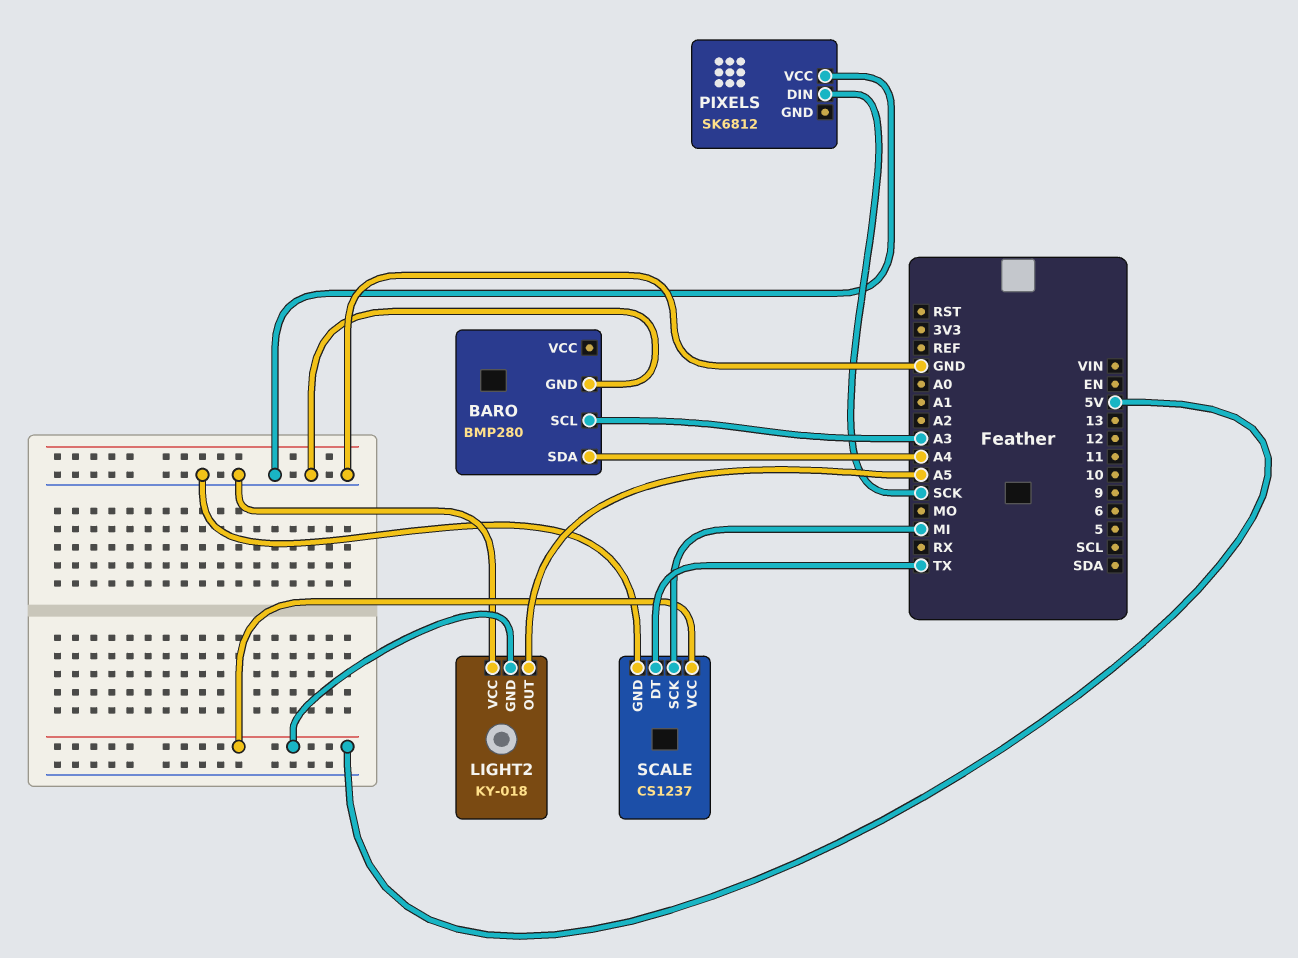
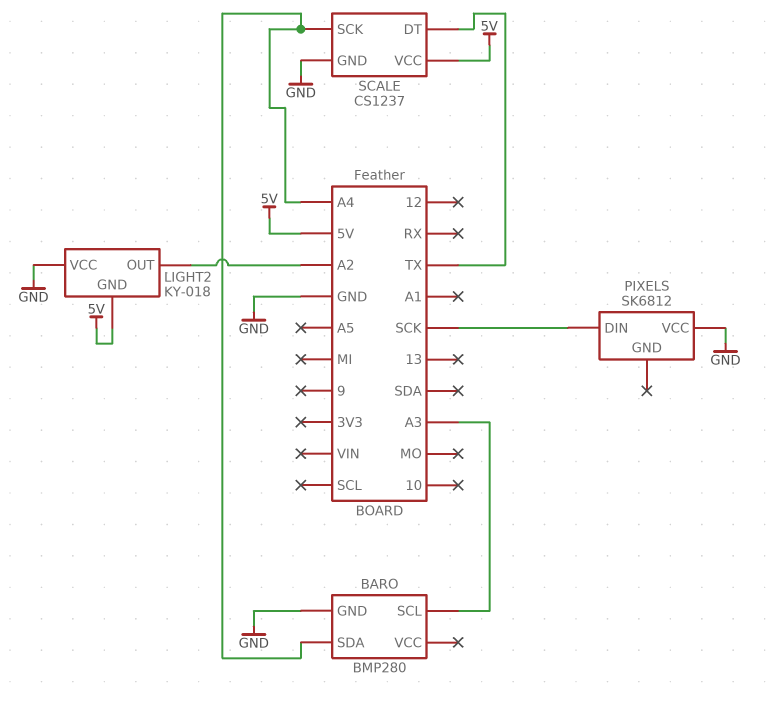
LIGHT2 pin OUT: A5 -> A2
SCALE pin SCK: MI -> A4

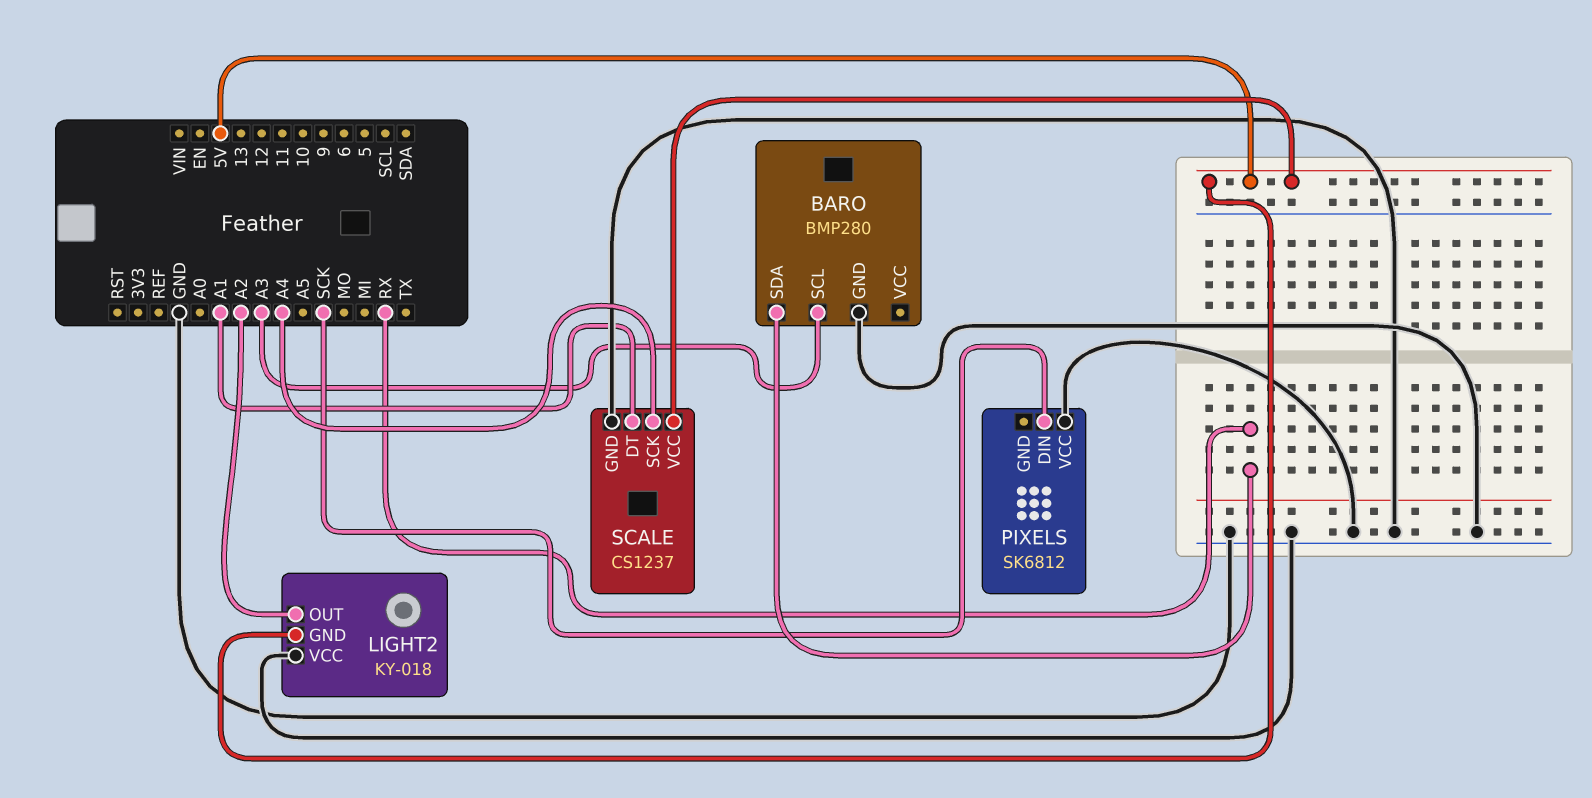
BARO pin SDA: A4 -> RX
SCALE pin DT: TX -> A1

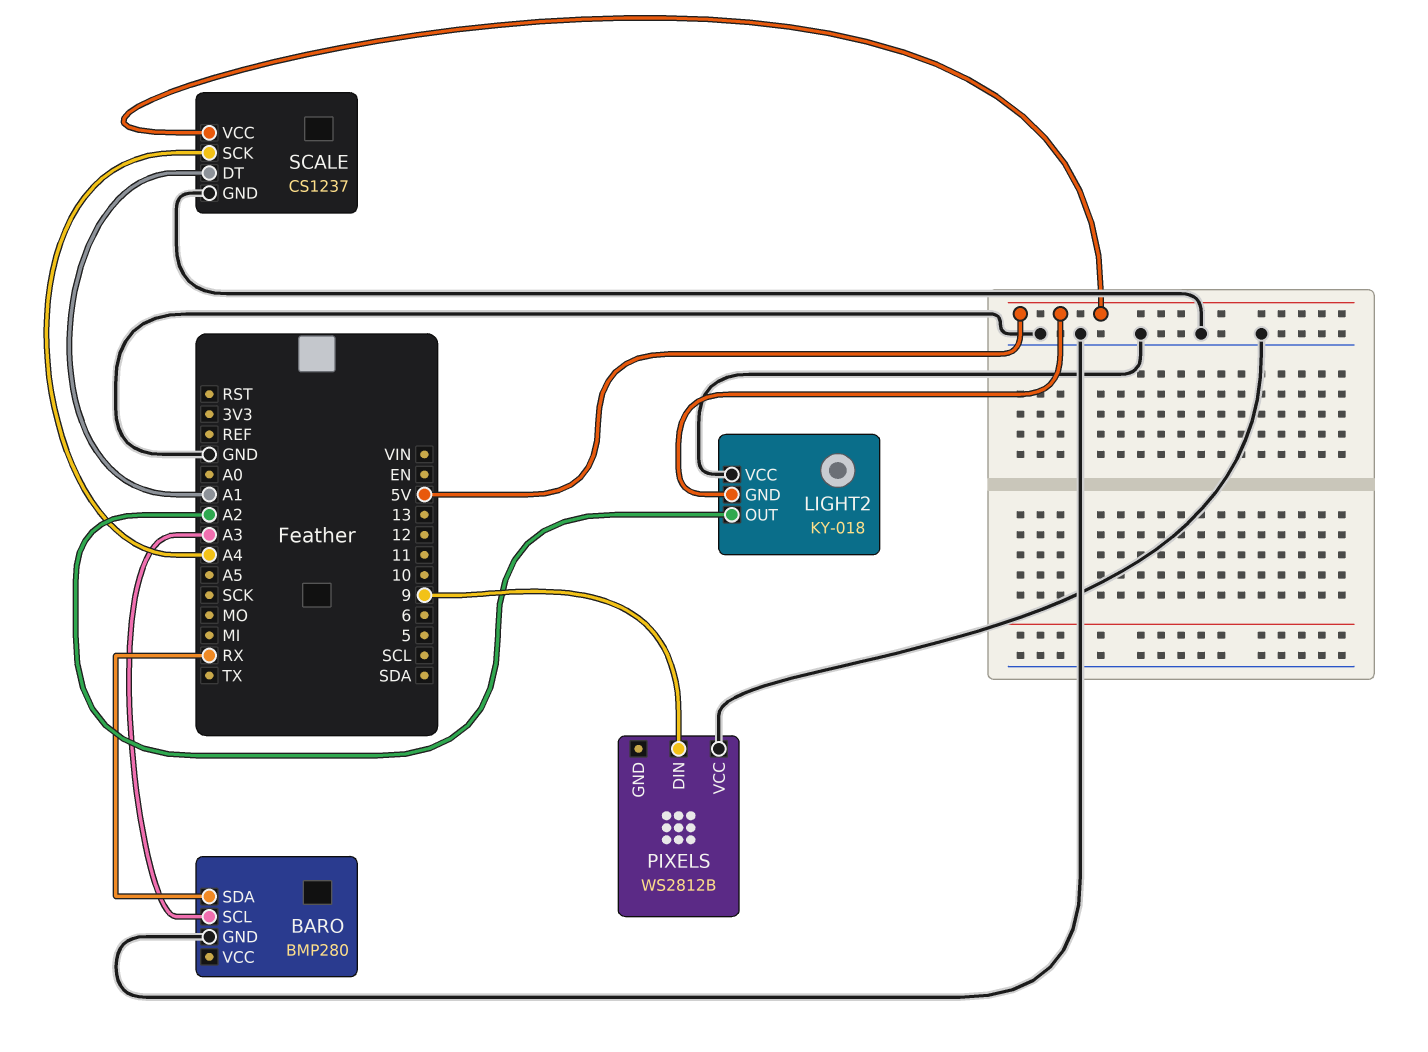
PIXELS: SK6812 -> WS2812B
PIXELS pin DIN: SCK -> 9

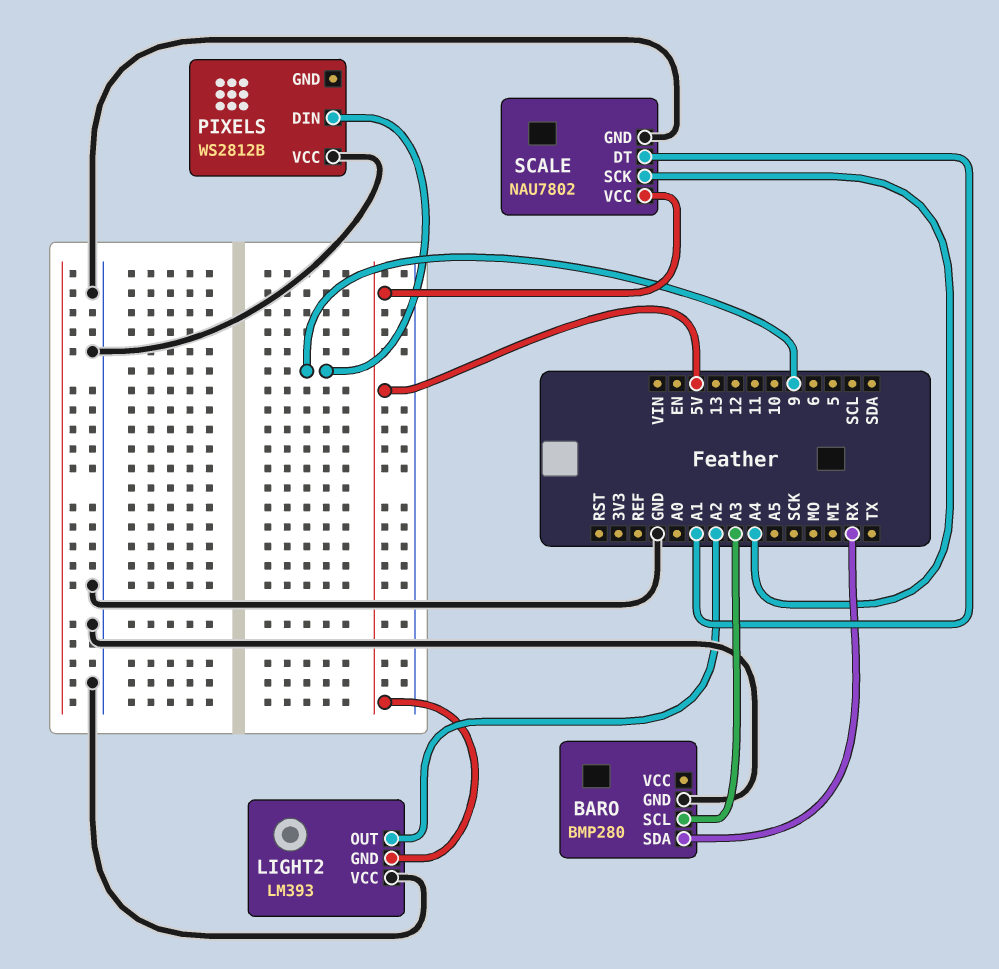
LIGHT2: KY-018 -> LM393
SCALE: CS1237 -> NAU7802

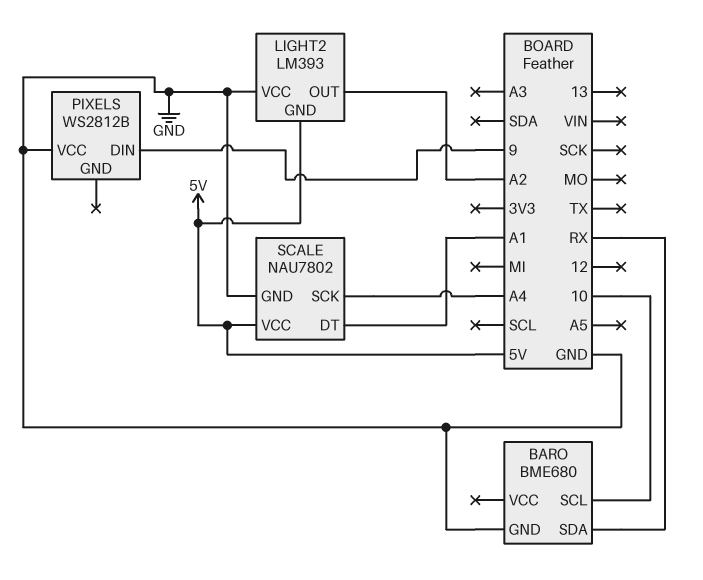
BARO: BMP280 -> BME680
BARO pin SCL: A3 -> 10

